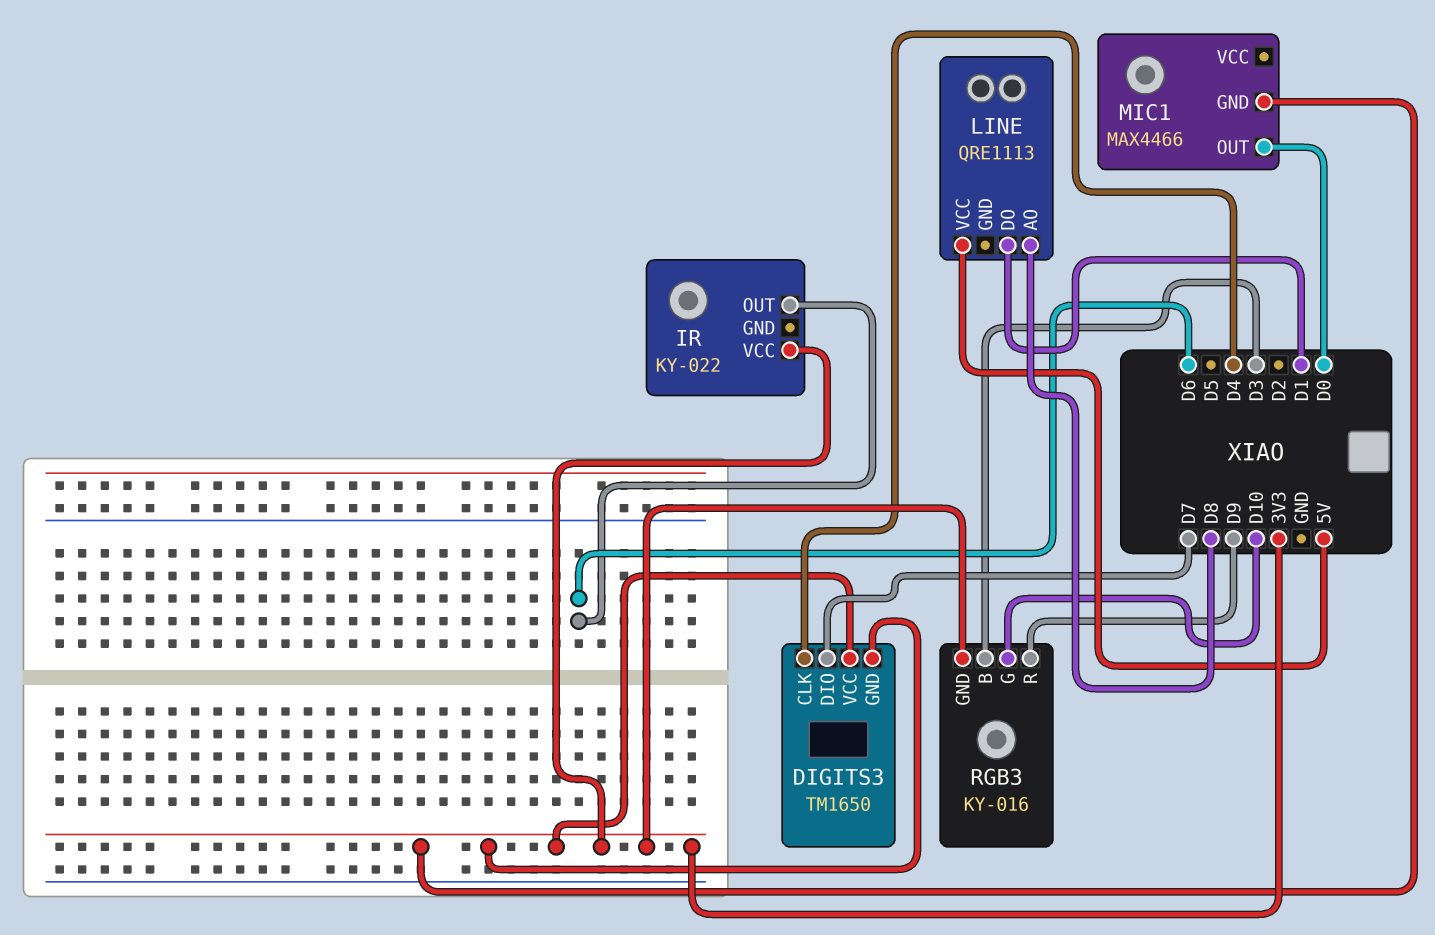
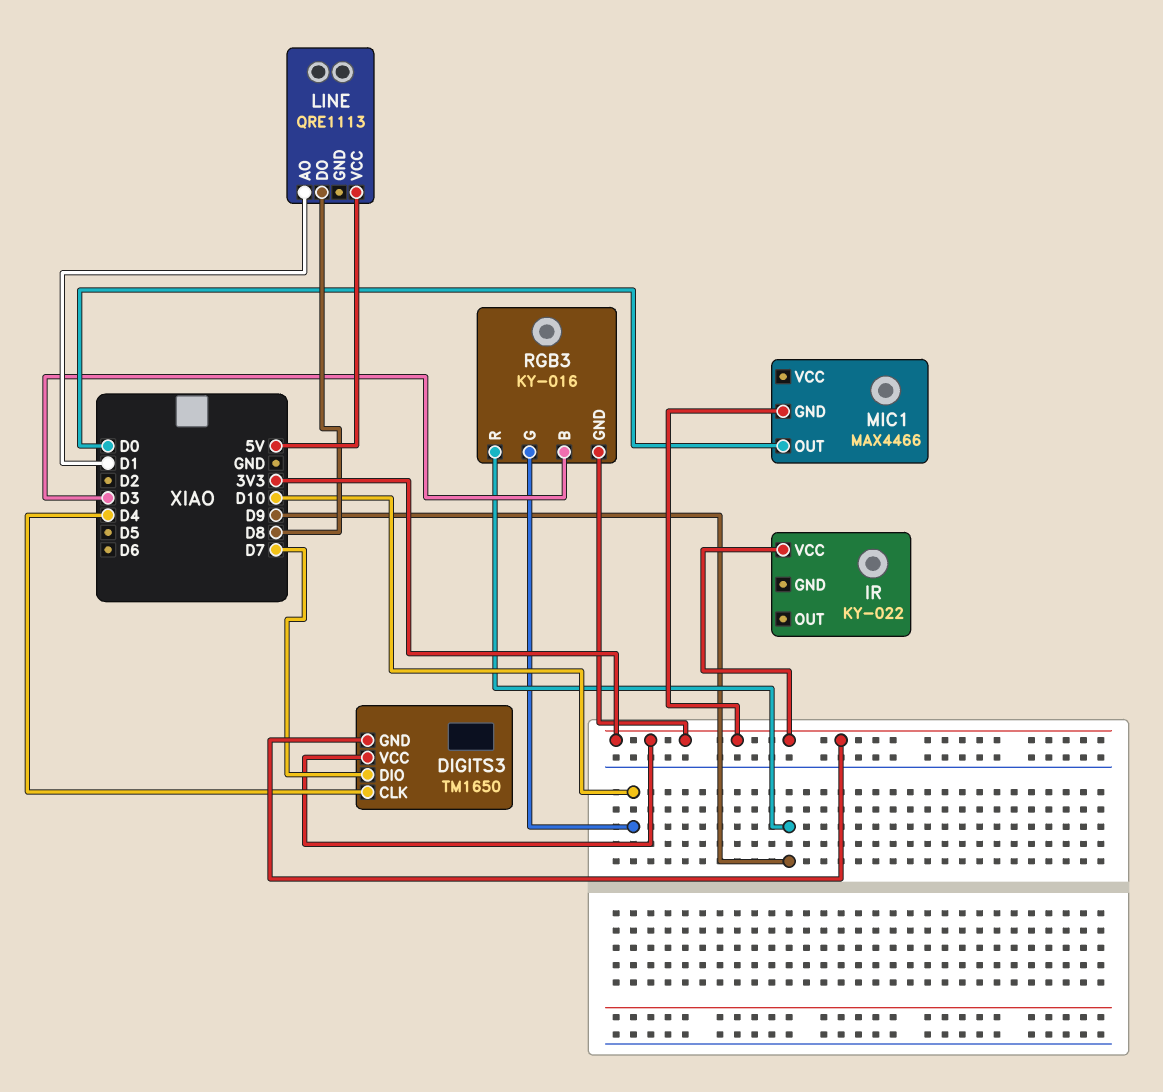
IR pin OUT: D6 -> none
LINE pin AO: D8 -> D1
LINE pin DO: D1 -> D8

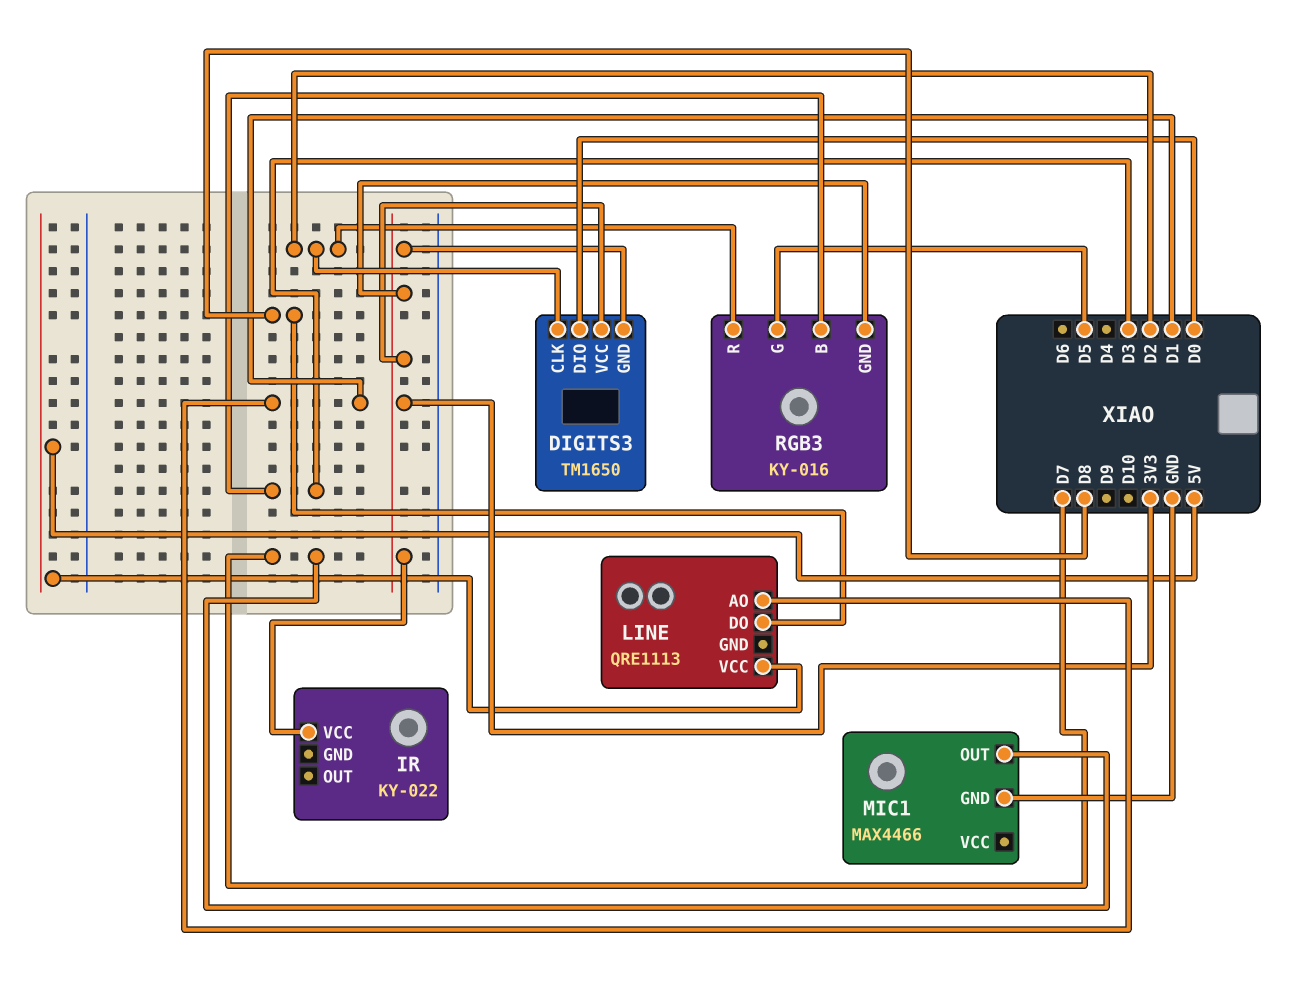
DIGITS3 pin CLK: D4 -> D2
DIGITS3 pin DIO: D7 -> D0
MIC1 pin GND: 3V3 -> GND
MIC1 pin OUT: D0 -> D7
RGB3 pin G: D10 -> D5
RGB3 pin R: D9 -> D2

